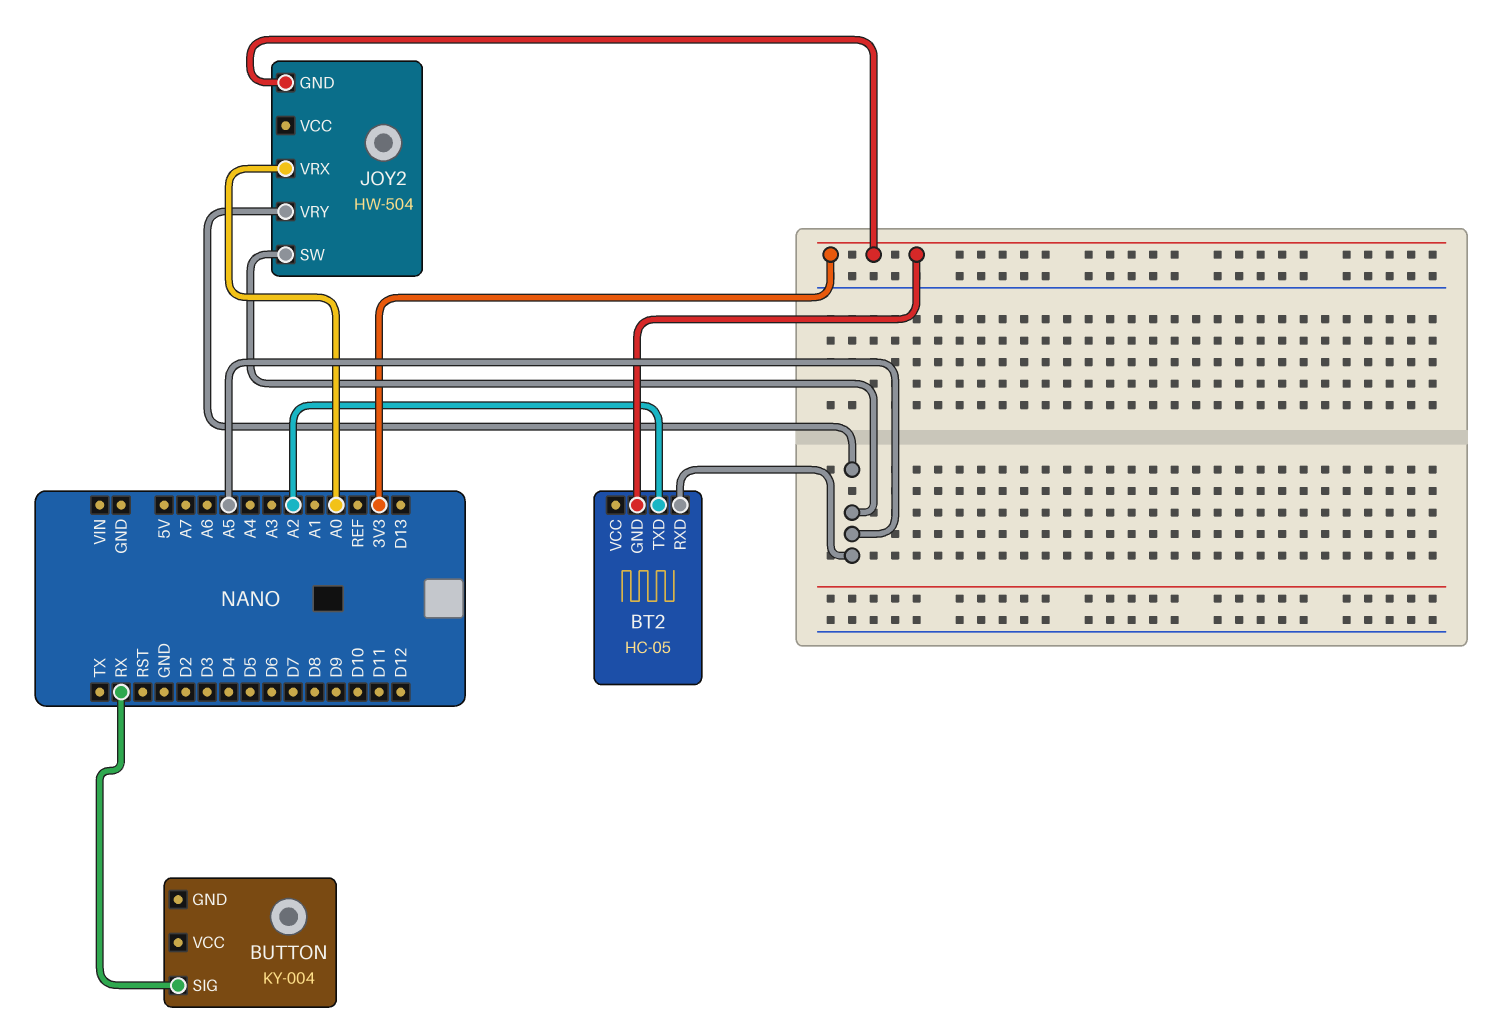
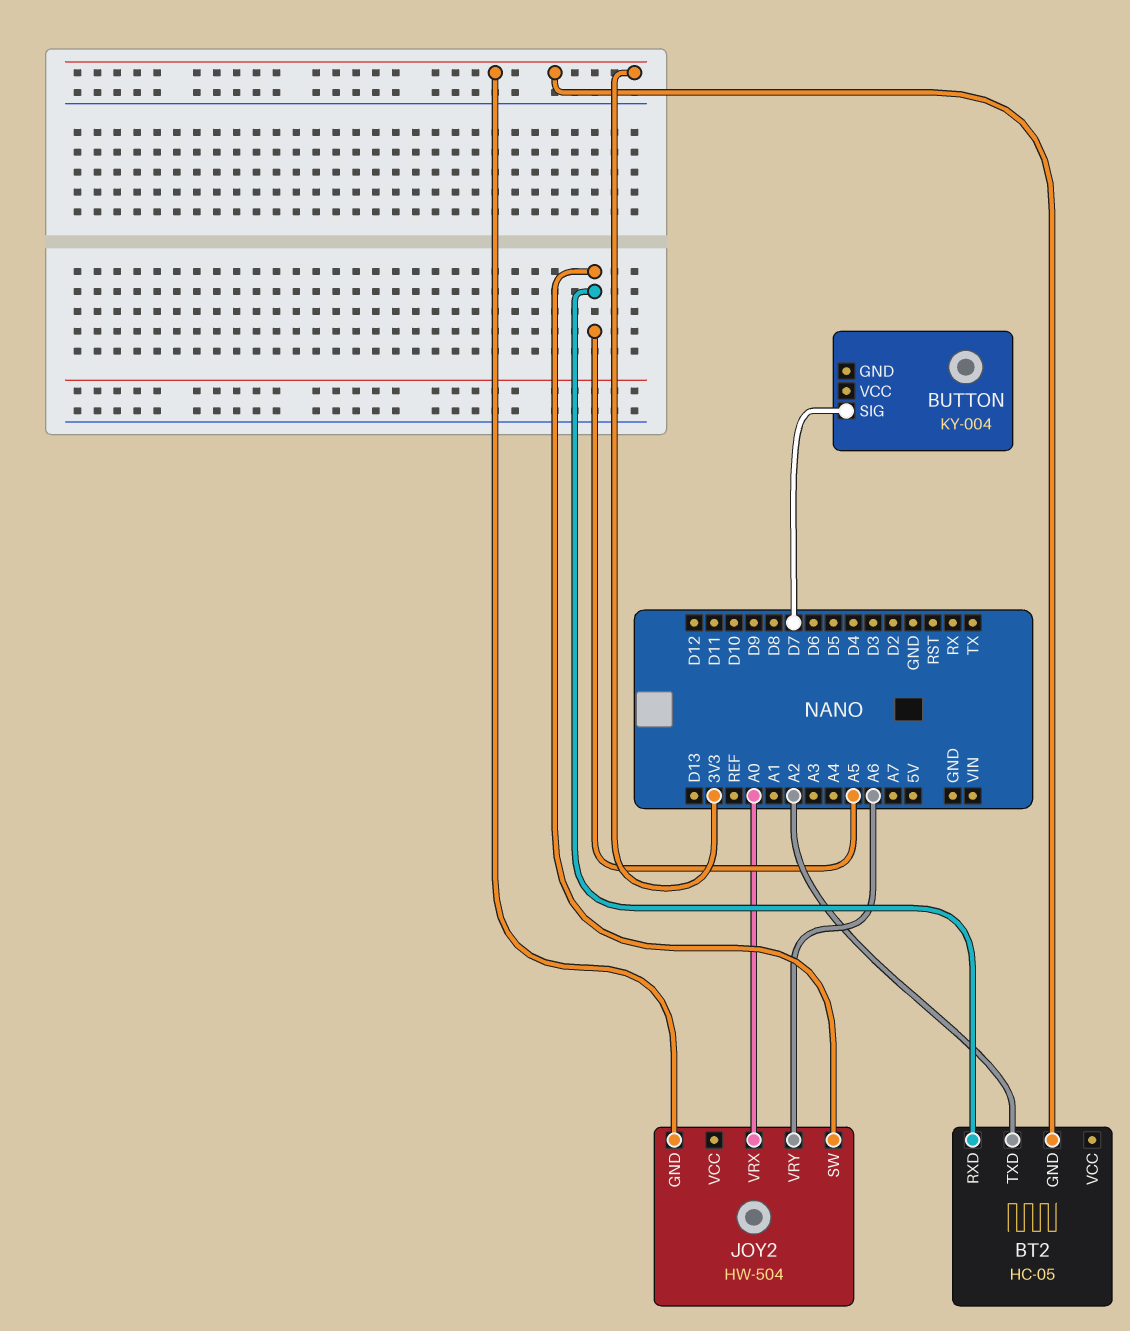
BUTTON pin SIG: RX -> D7
JOY2 pin VRY: A5 -> A6

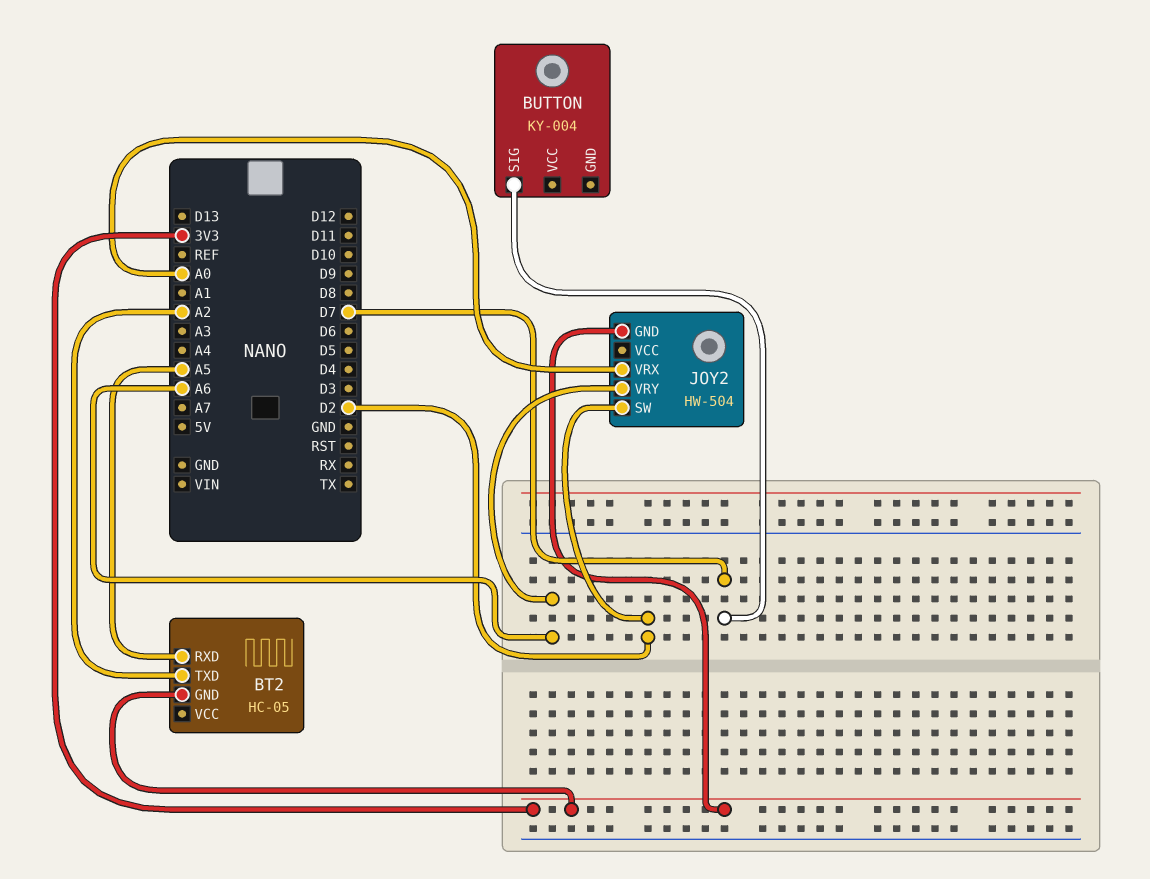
JOY2 pin SW: A5 -> D2

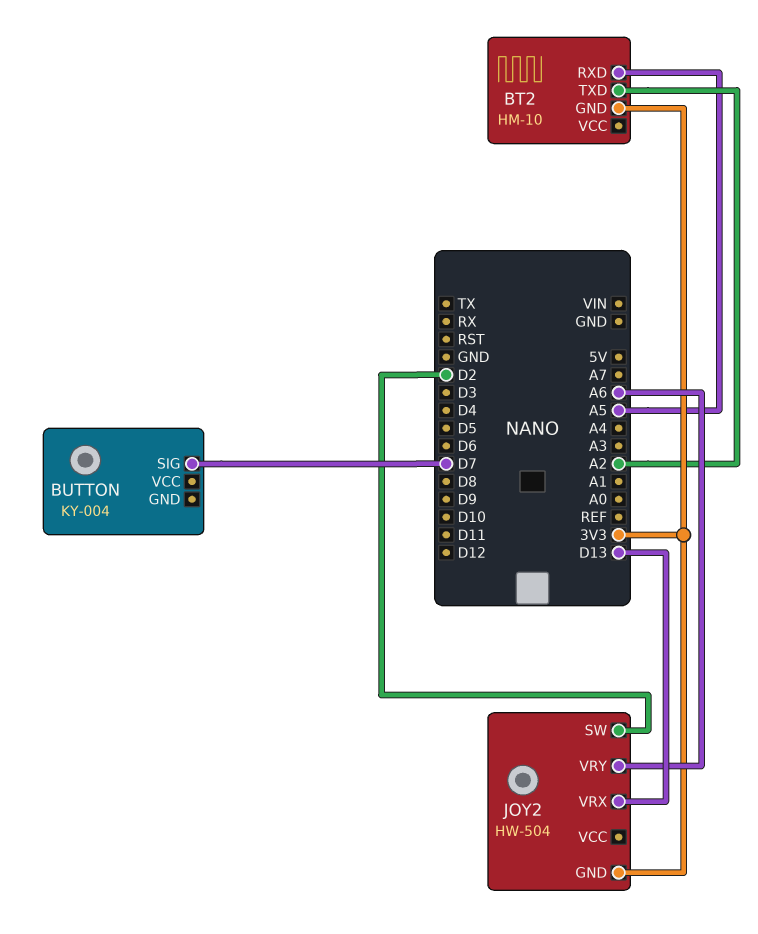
BT2: HC-05 -> HM-10
JOY2 pin VRX: A0 -> D13

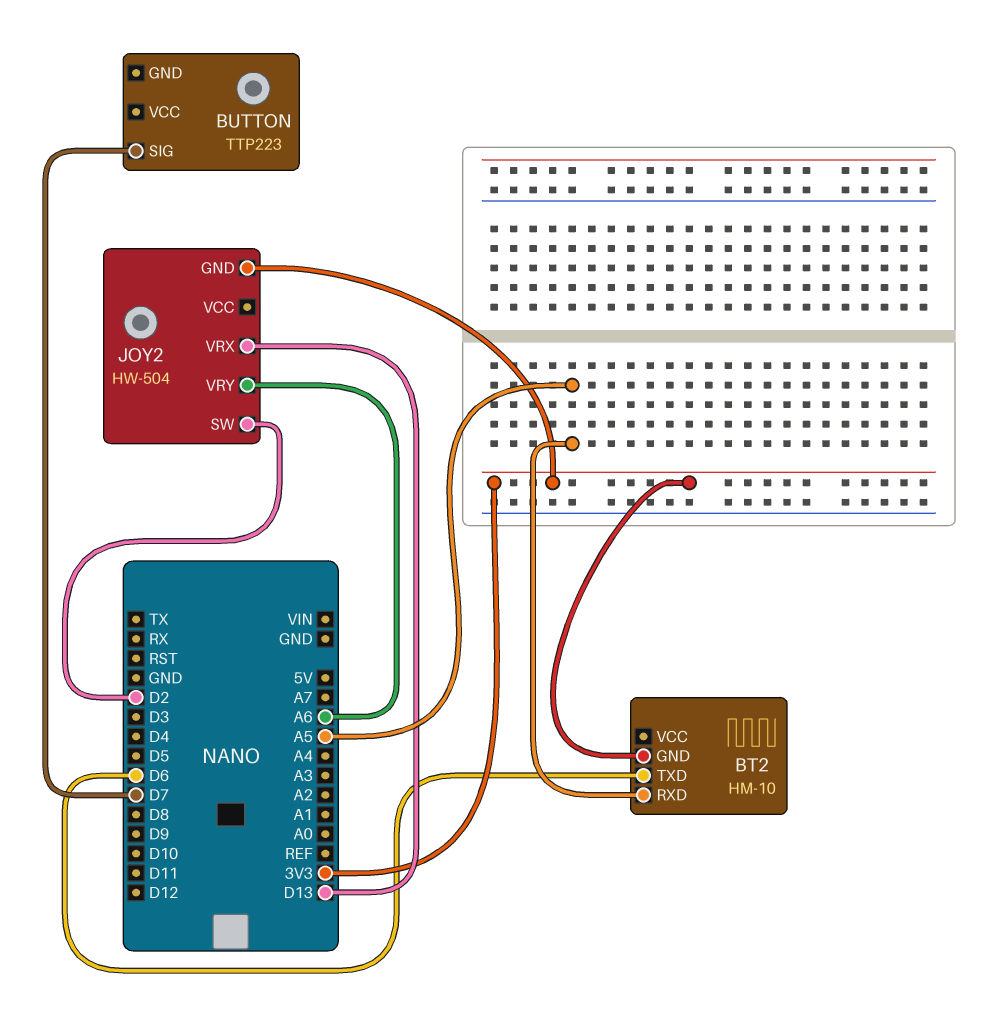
BT2 pin TXD: A2 -> D6
BUTTON: KY-004 -> TTP223

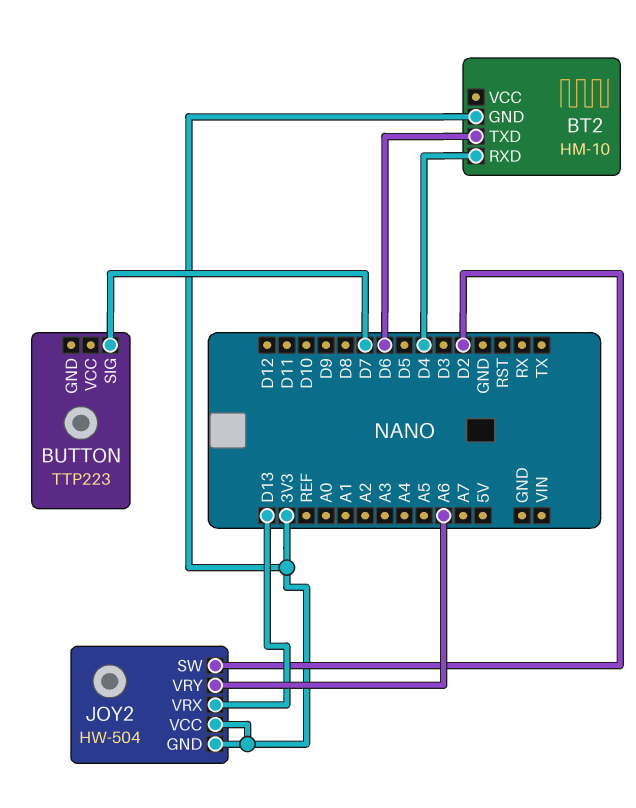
BT2 pin RXD: A5 -> D4
JOY2 pin VCC: none -> 3V3

